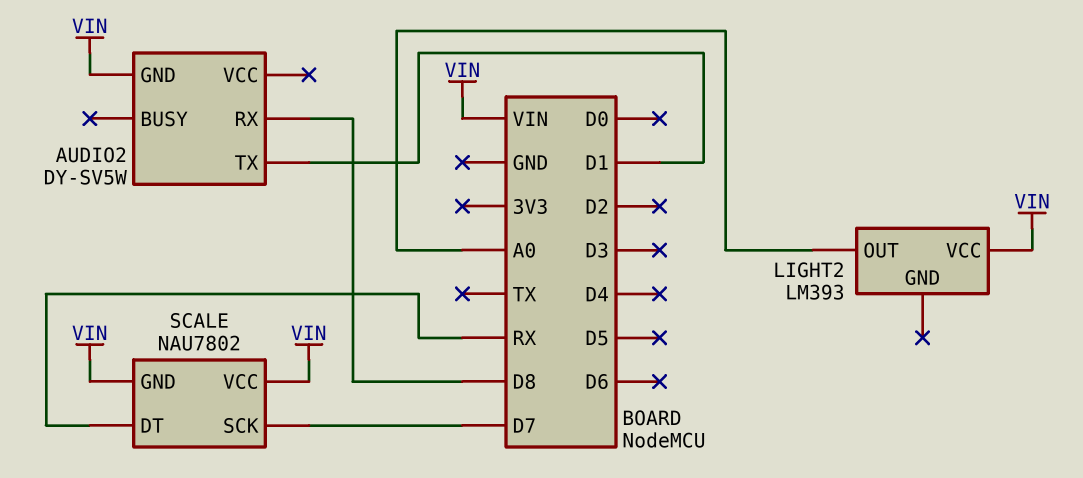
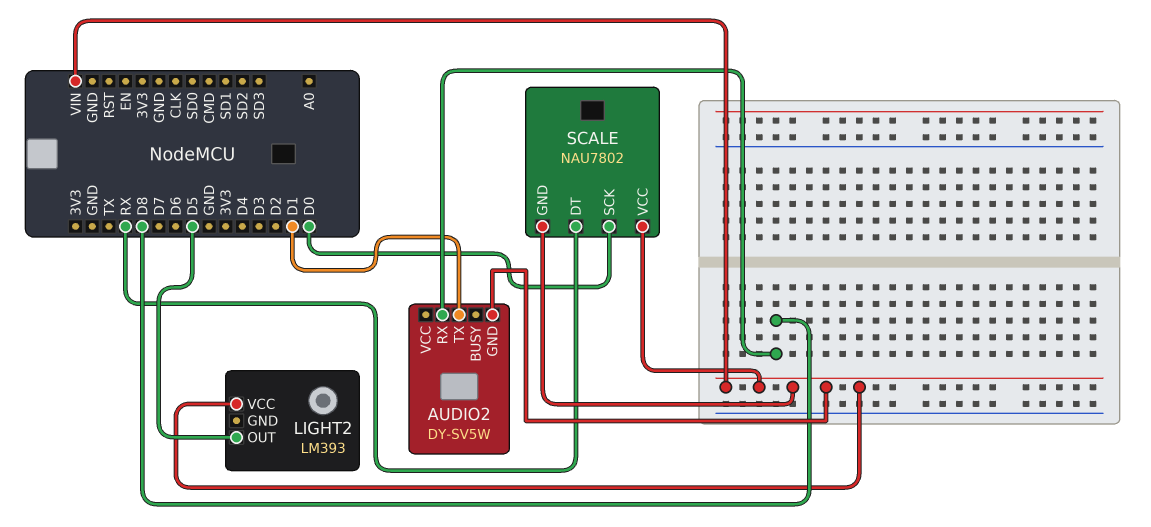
LIGHT2 pin OUT: A0 -> D5
SCALE pin SCK: D7 -> D0

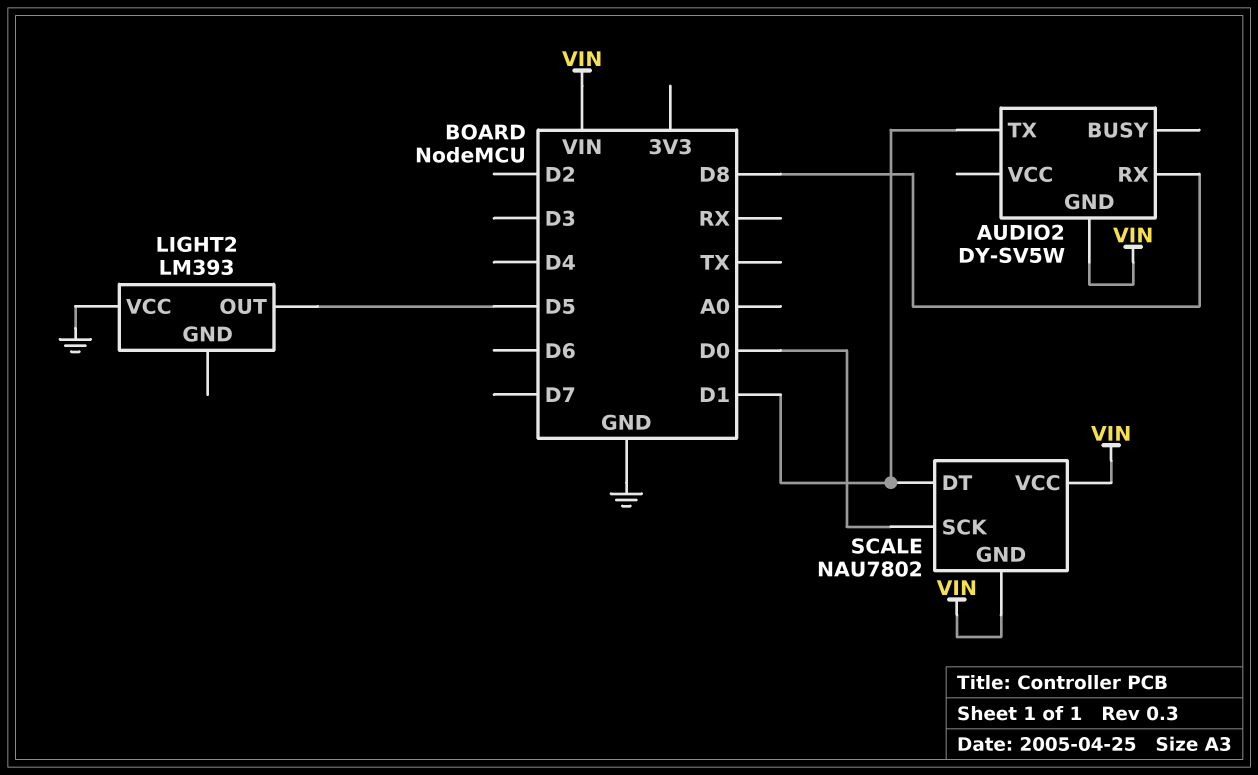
LIGHT2 pin VCC: VIN -> GND
SCALE pin DT: RX -> D1

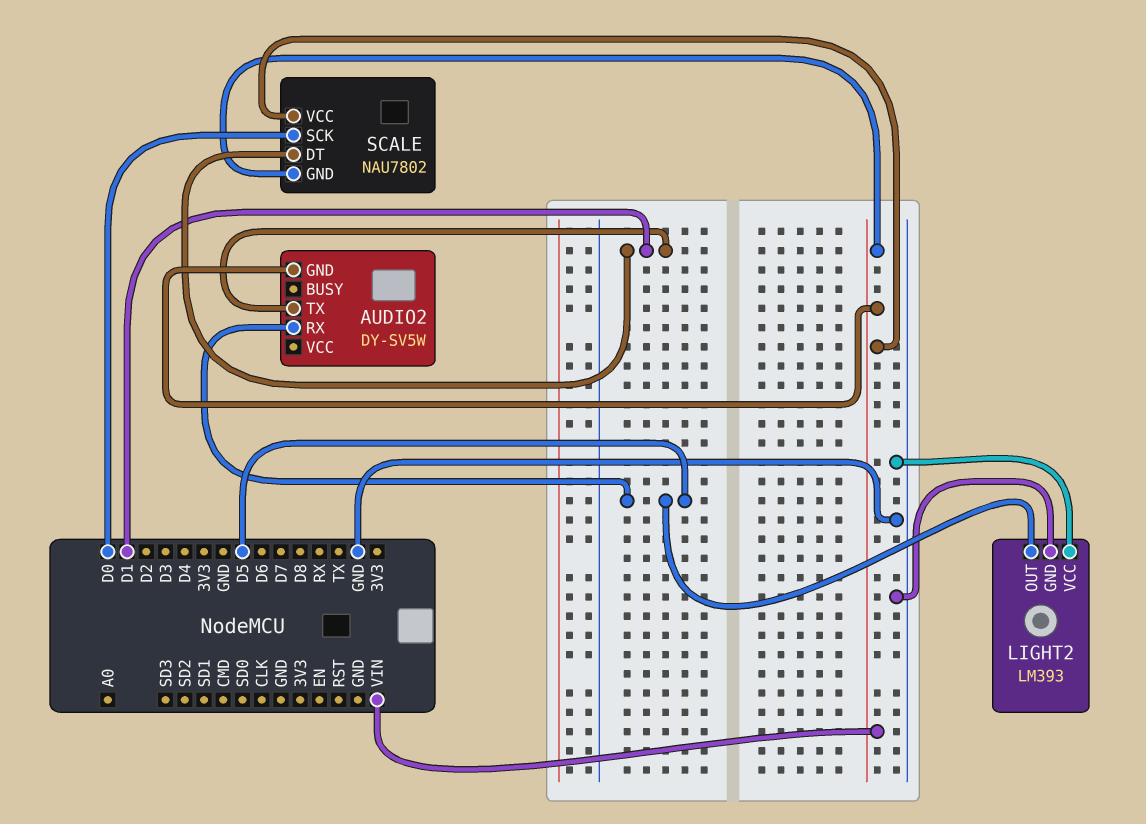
AUDIO2 pin RX: D8 -> D5
LIGHT2 pin GND: none -> GND

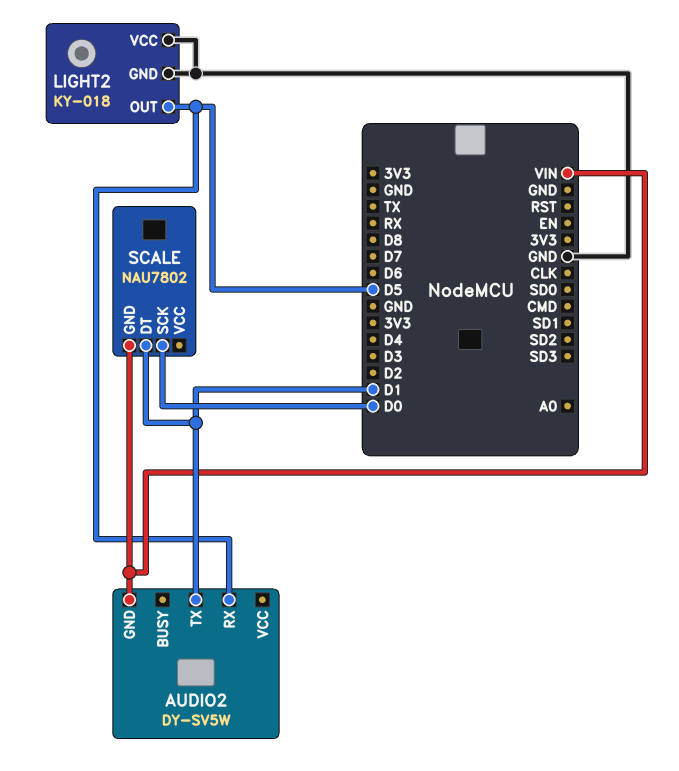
LIGHT2: LM393 -> KY-018
SCALE pin VCC: VIN -> none

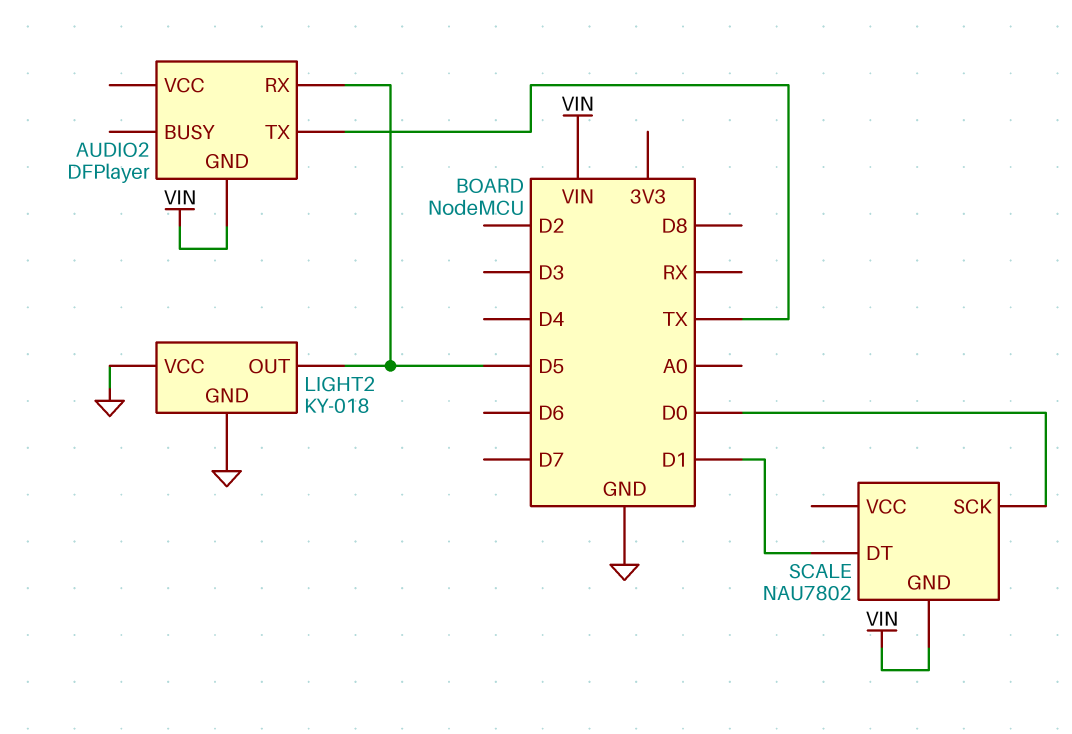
AUDIO2: DY-SV5W -> DFPlayer
AUDIO2 pin TX: D1 -> TX

